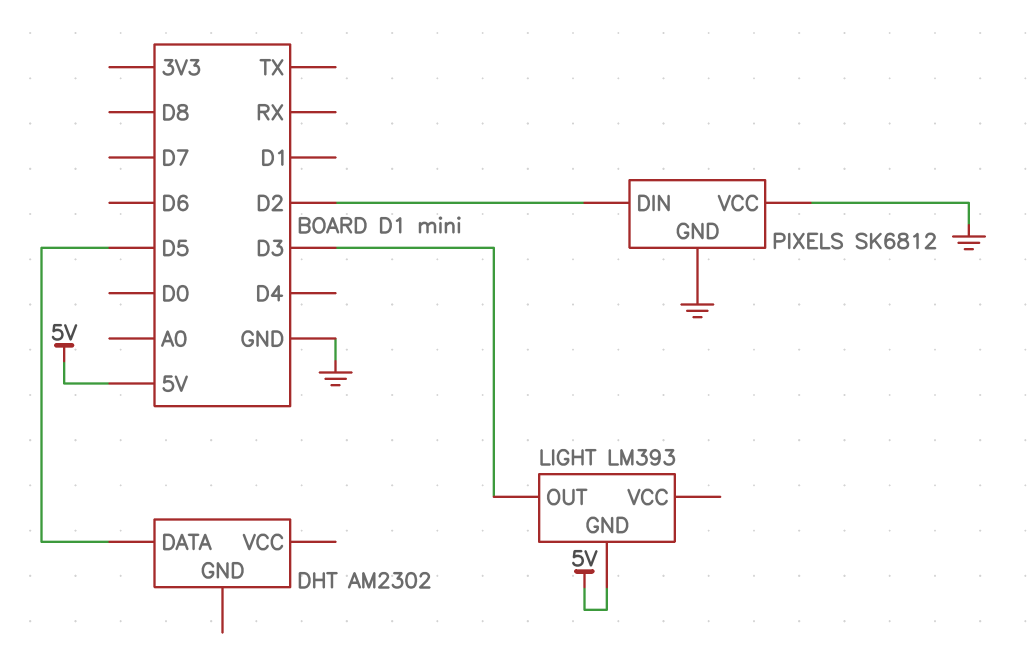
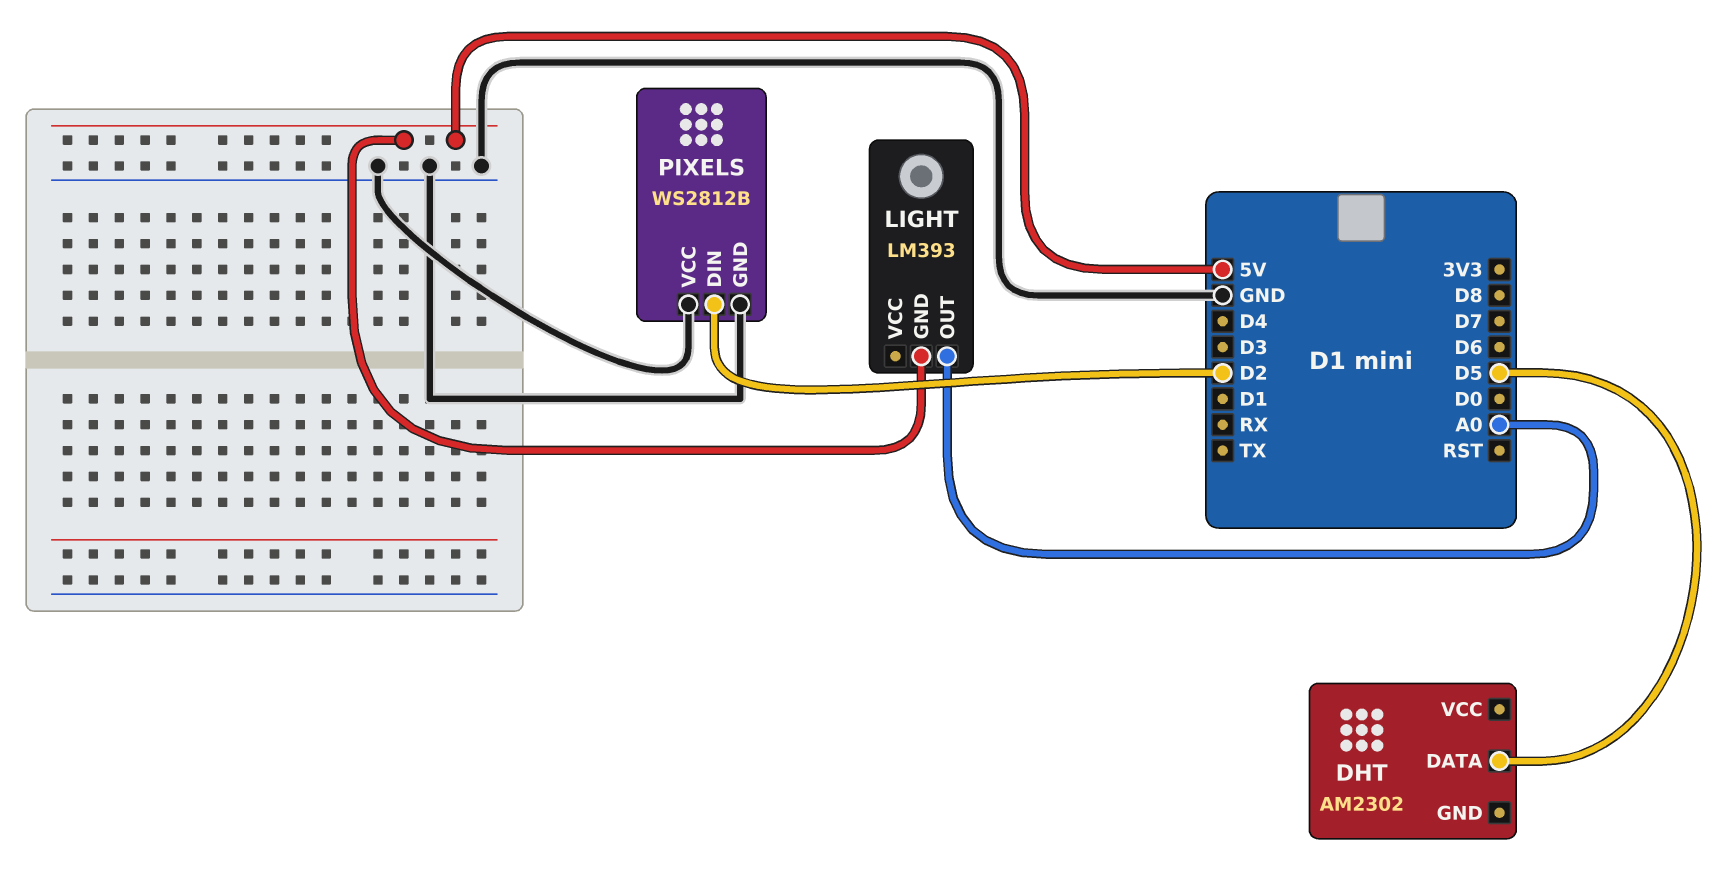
LIGHT pin OUT: D3 -> A0
PIXELS: SK6812 -> WS2812B

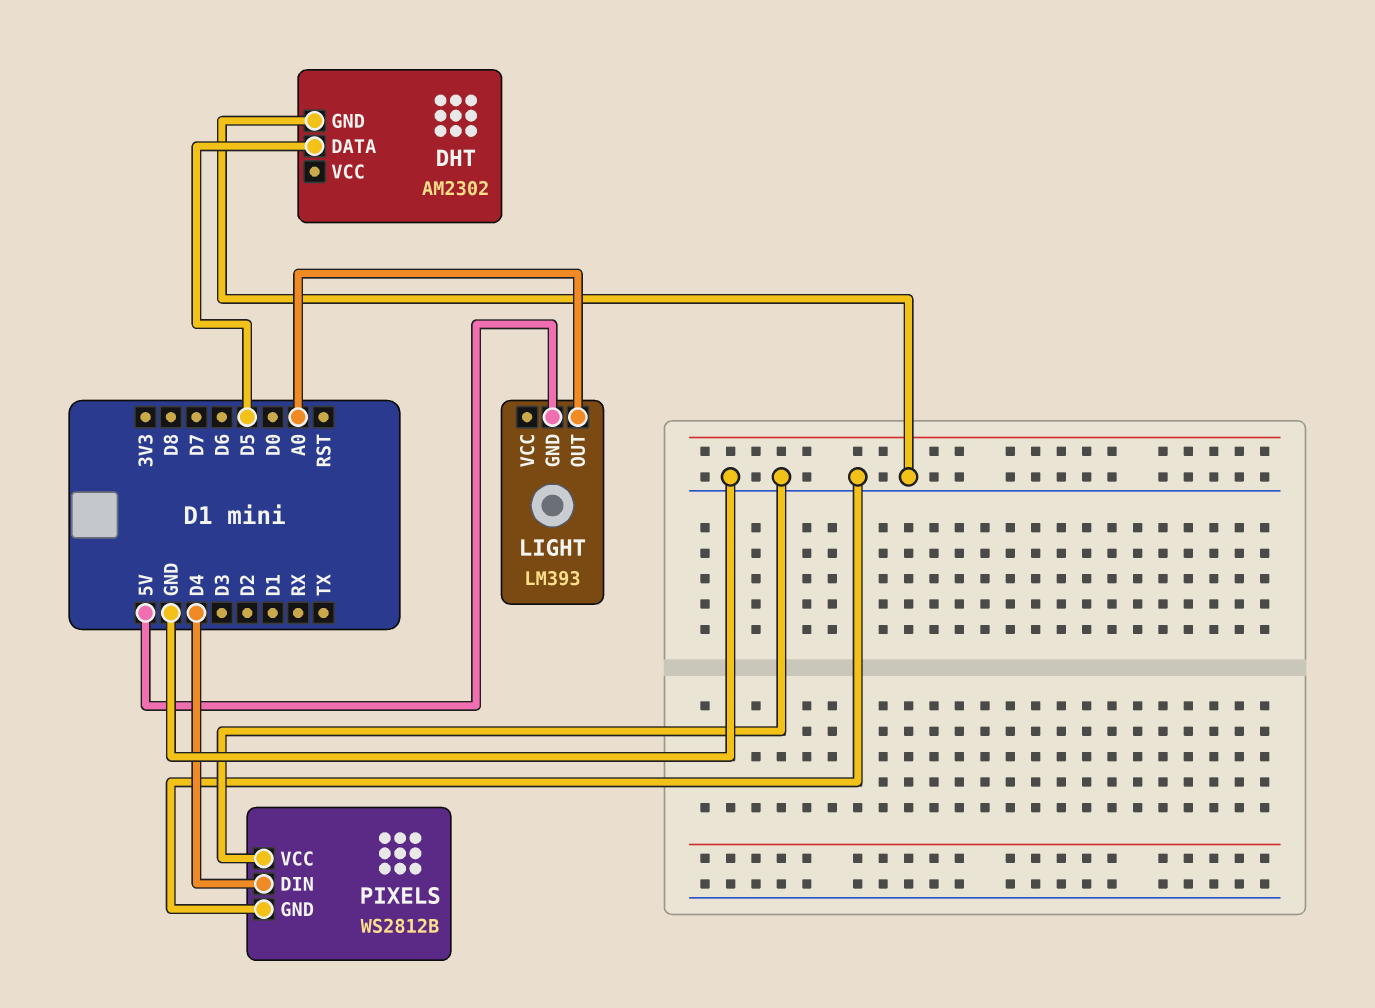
DHT pin GND: none -> GND
PIXELS pin DIN: D2 -> D4

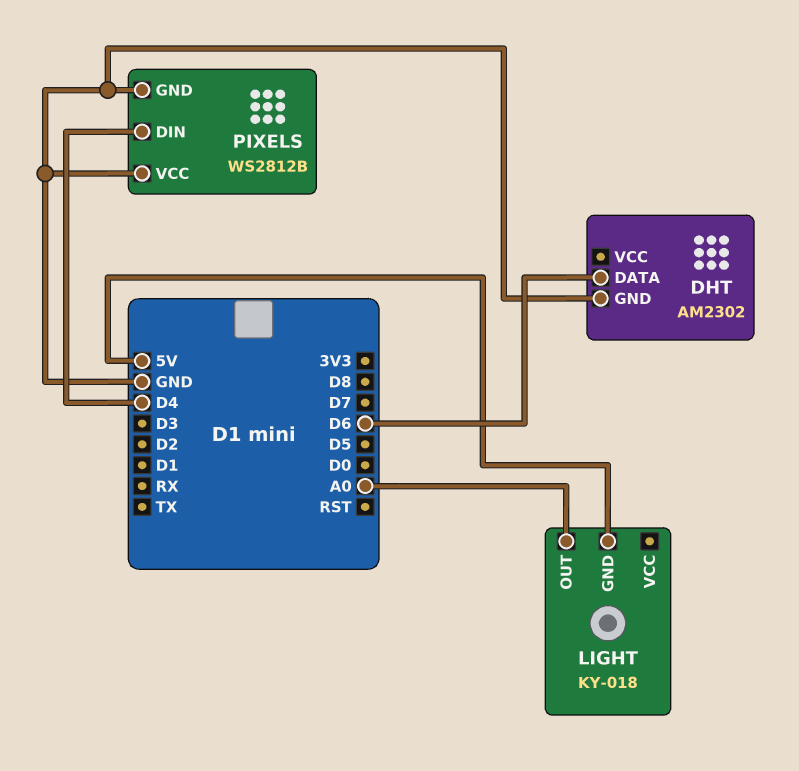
DHT pin DATA: D5 -> D6
LIGHT: LM393 -> KY-018

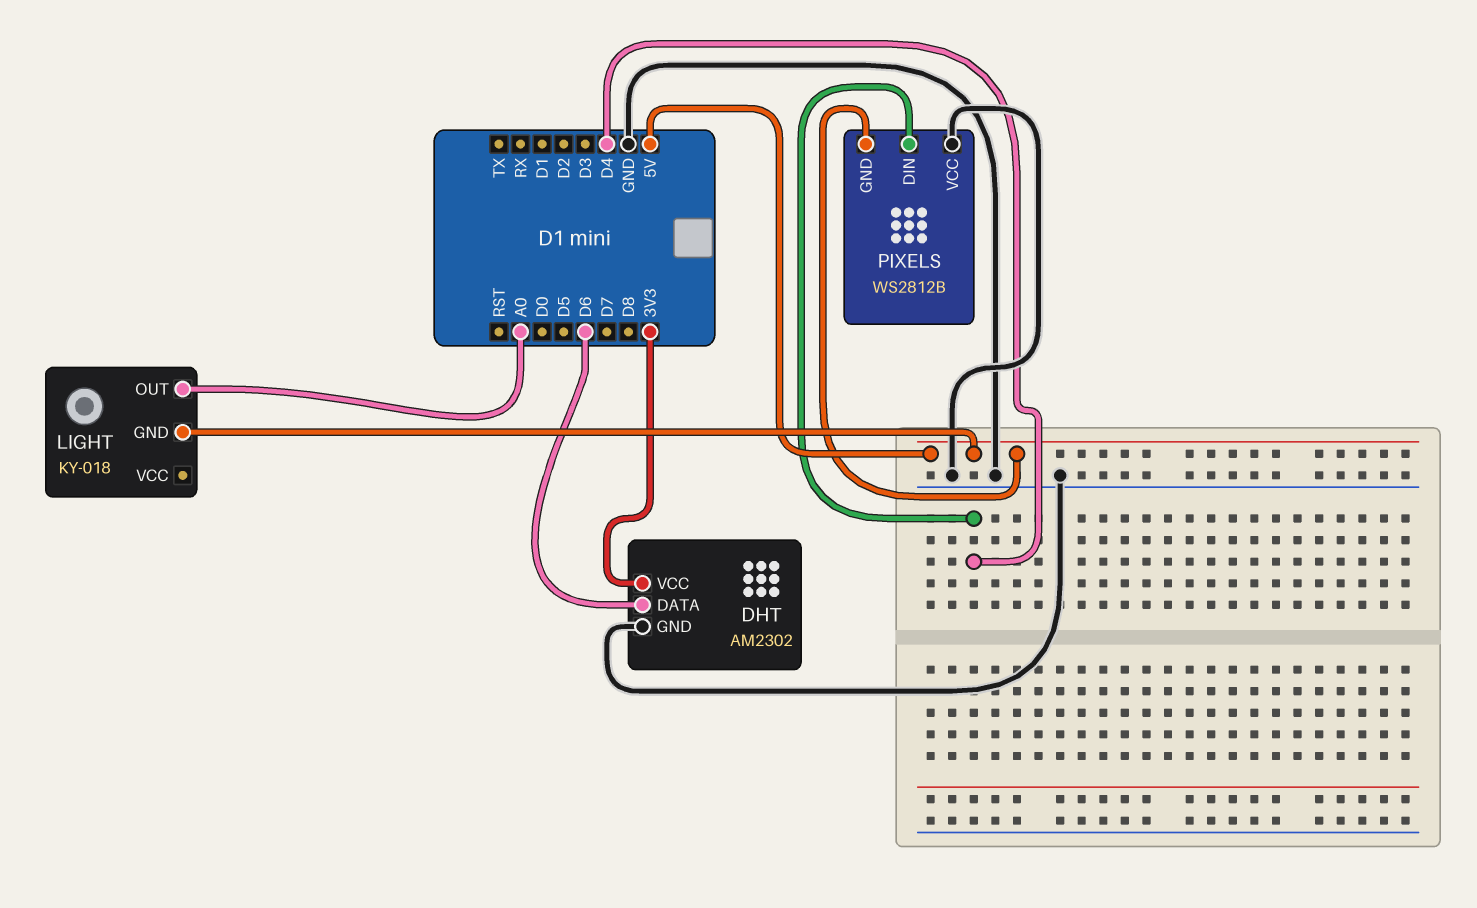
DHT pin VCC: none -> 3V3
PIXELS pin GND: GND -> 5V

